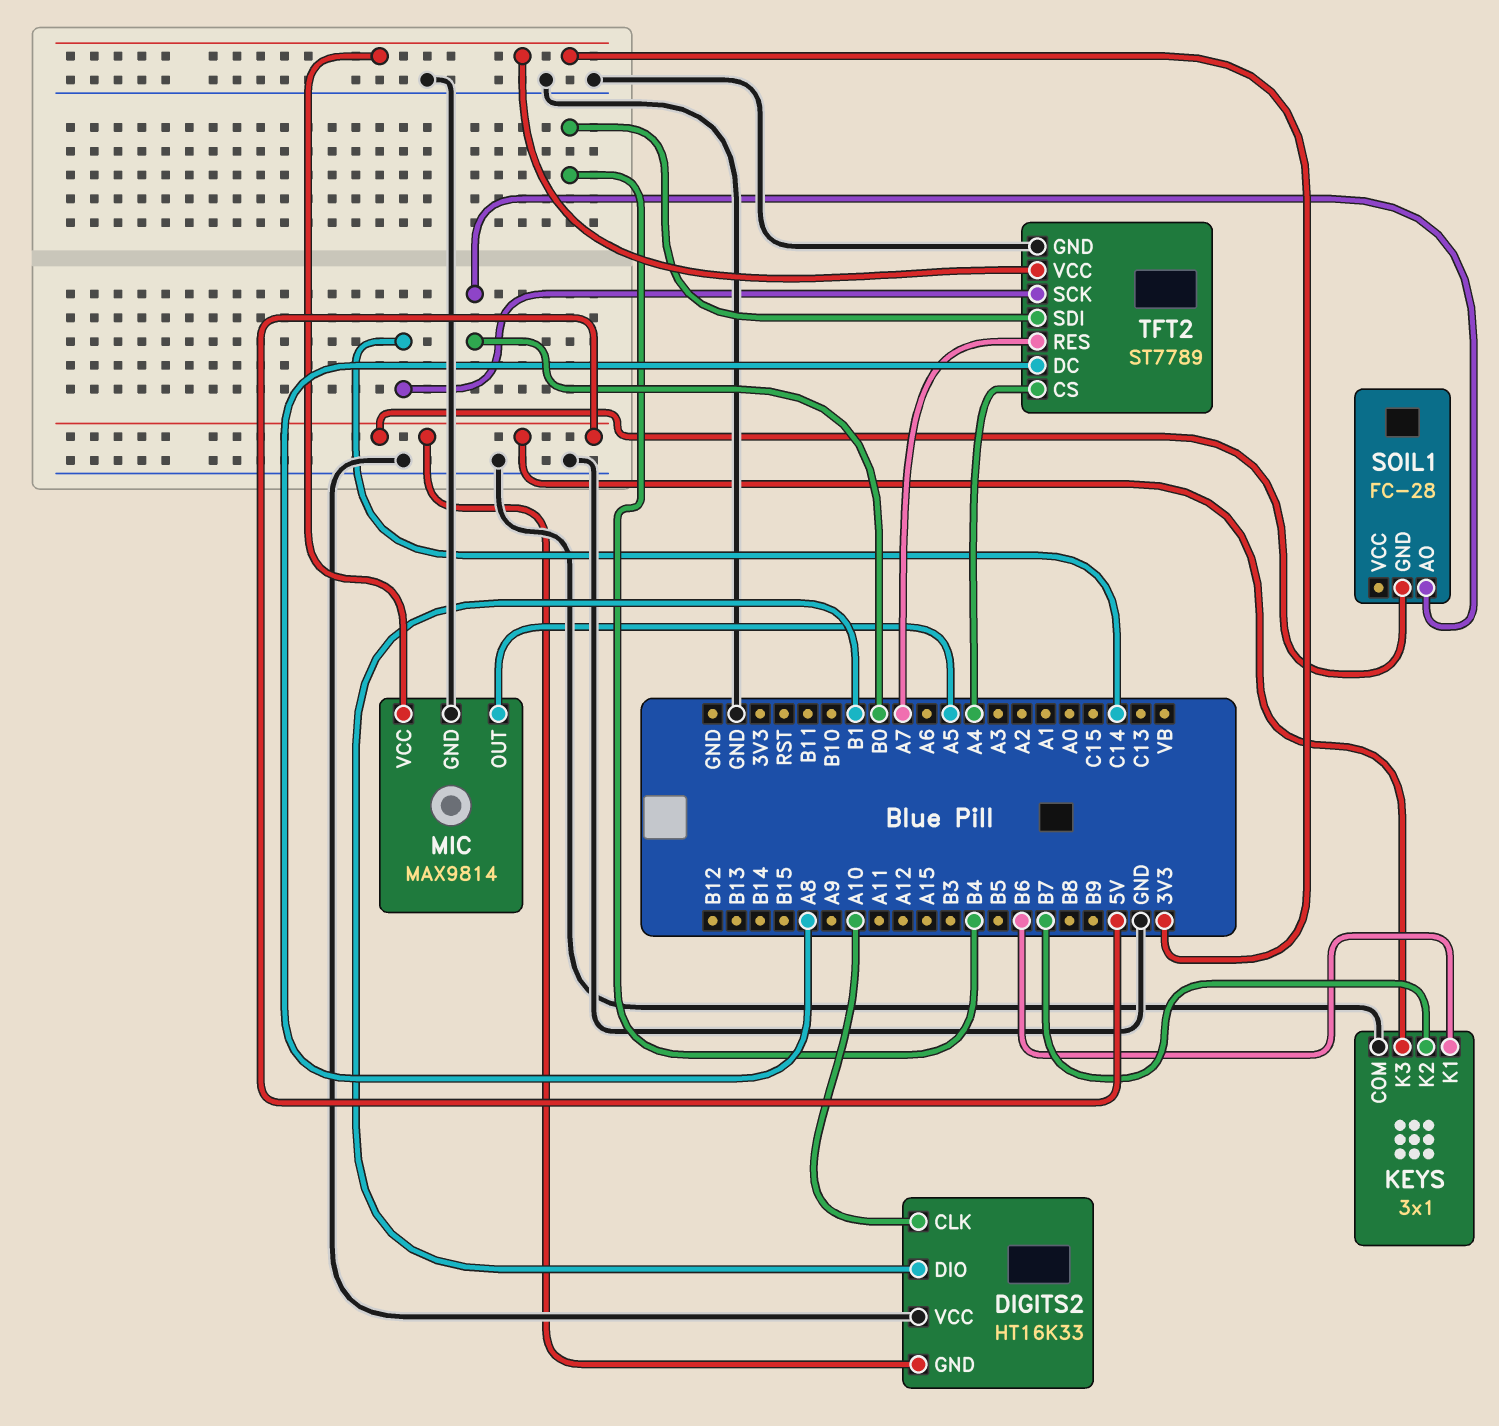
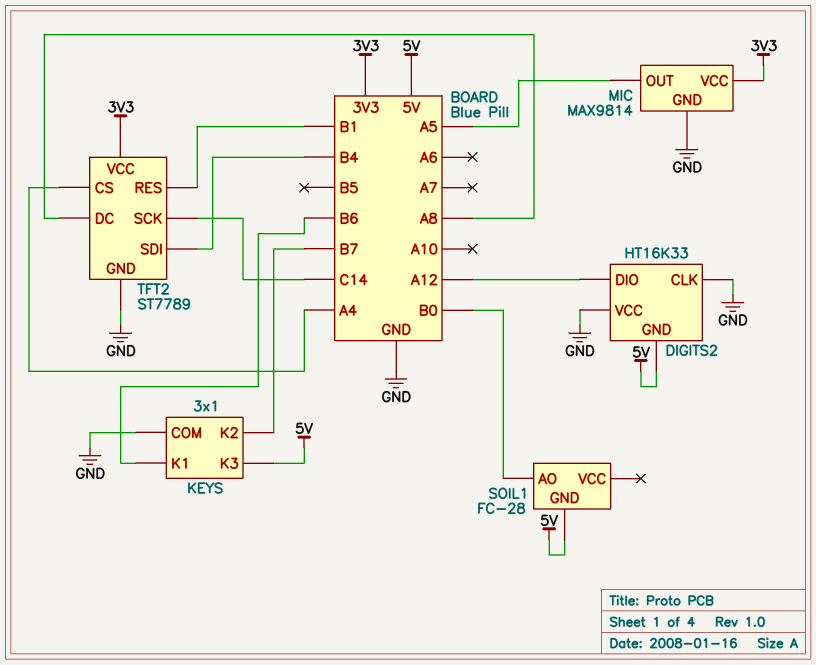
DIGITS2 pin CLK: A10 -> GND
DIGITS2 pin DIO: B1 -> A12
TFT2 pin RES: A7 -> B1

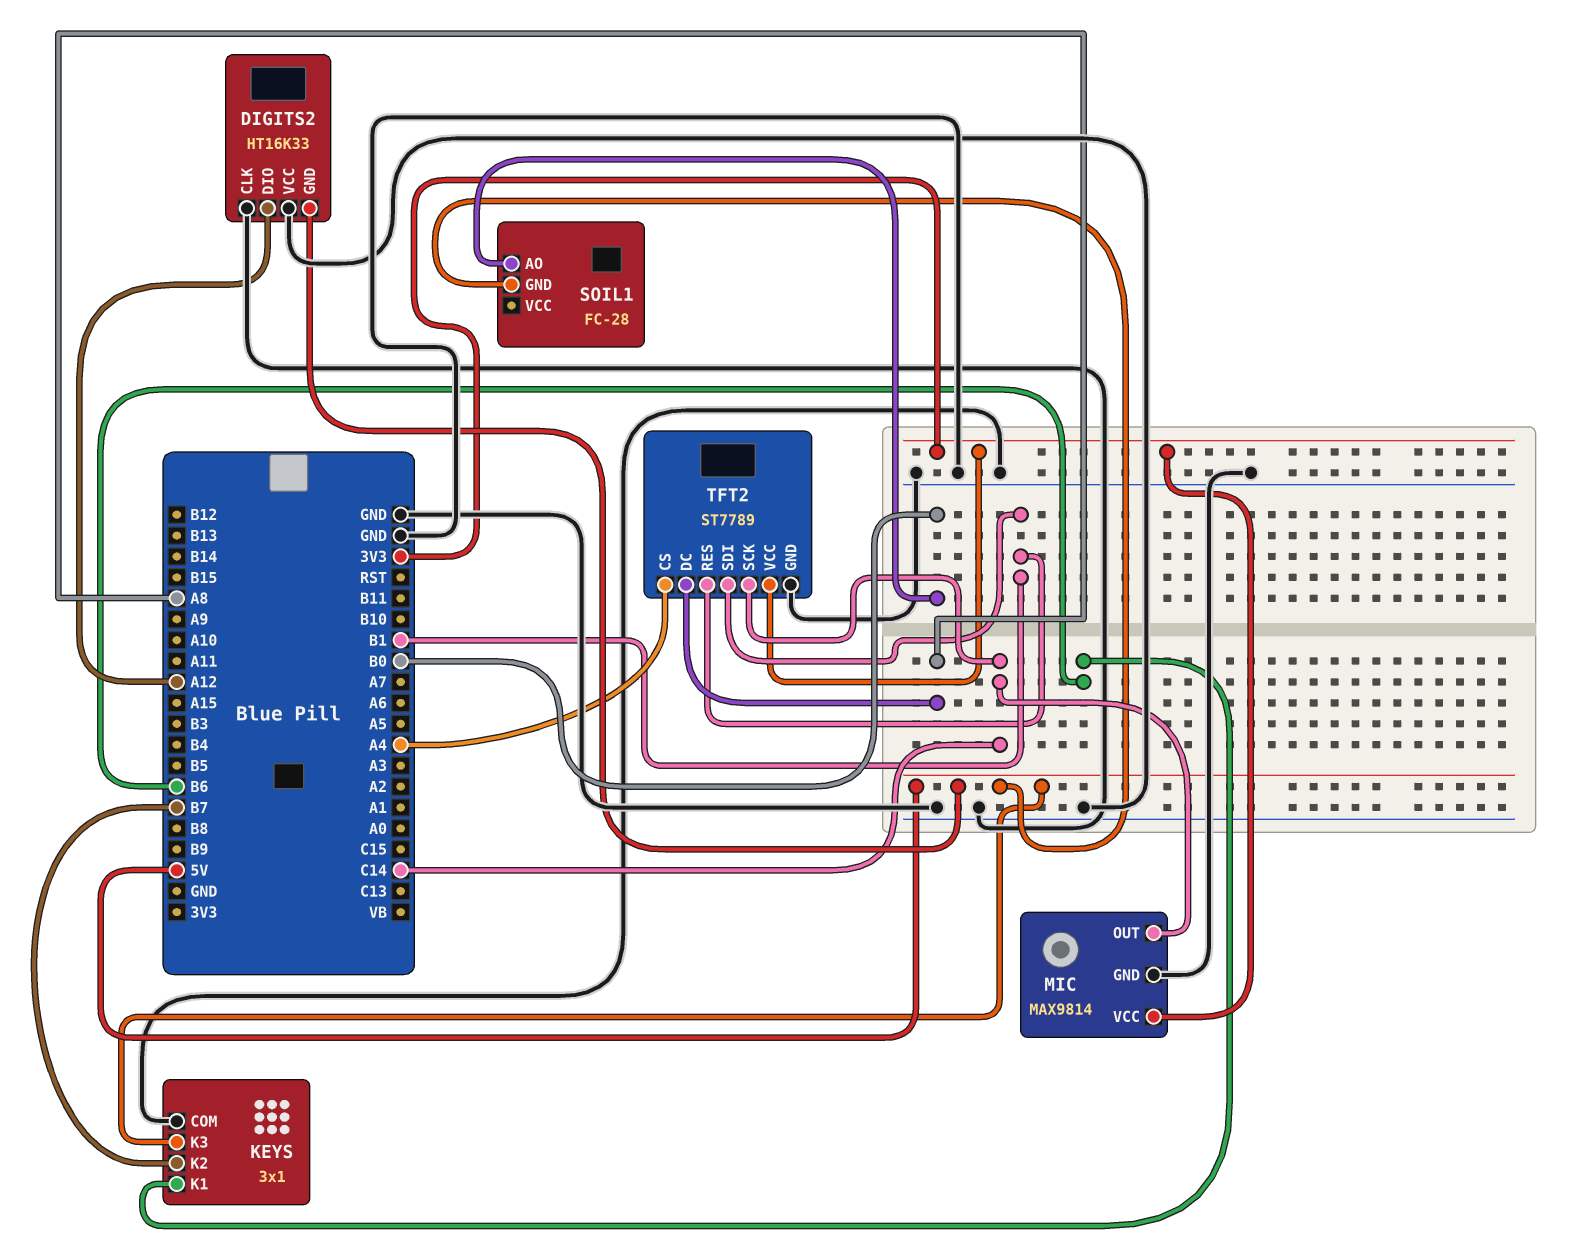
MIC pin OUT: A5 -> C14
TFT2 pin SDI: B4 -> B1

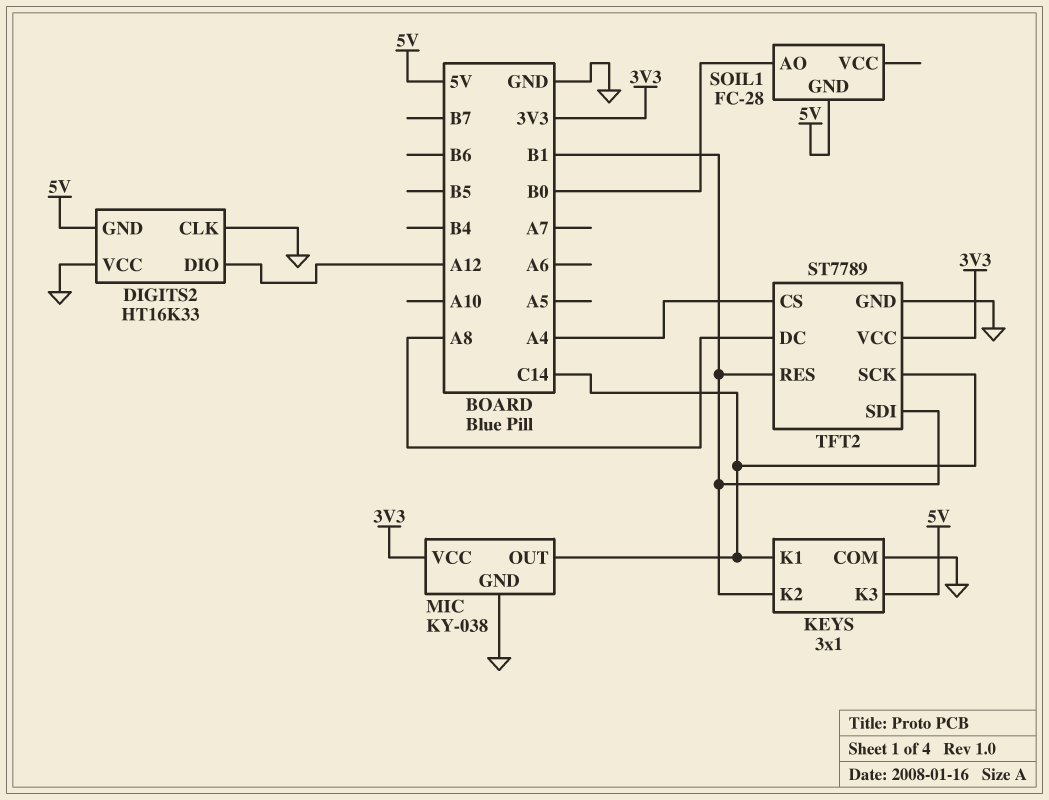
KEYS pin K1: B6 -> C14
KEYS pin K2: B7 -> B1
MIC: MAX9814 -> KY-038

